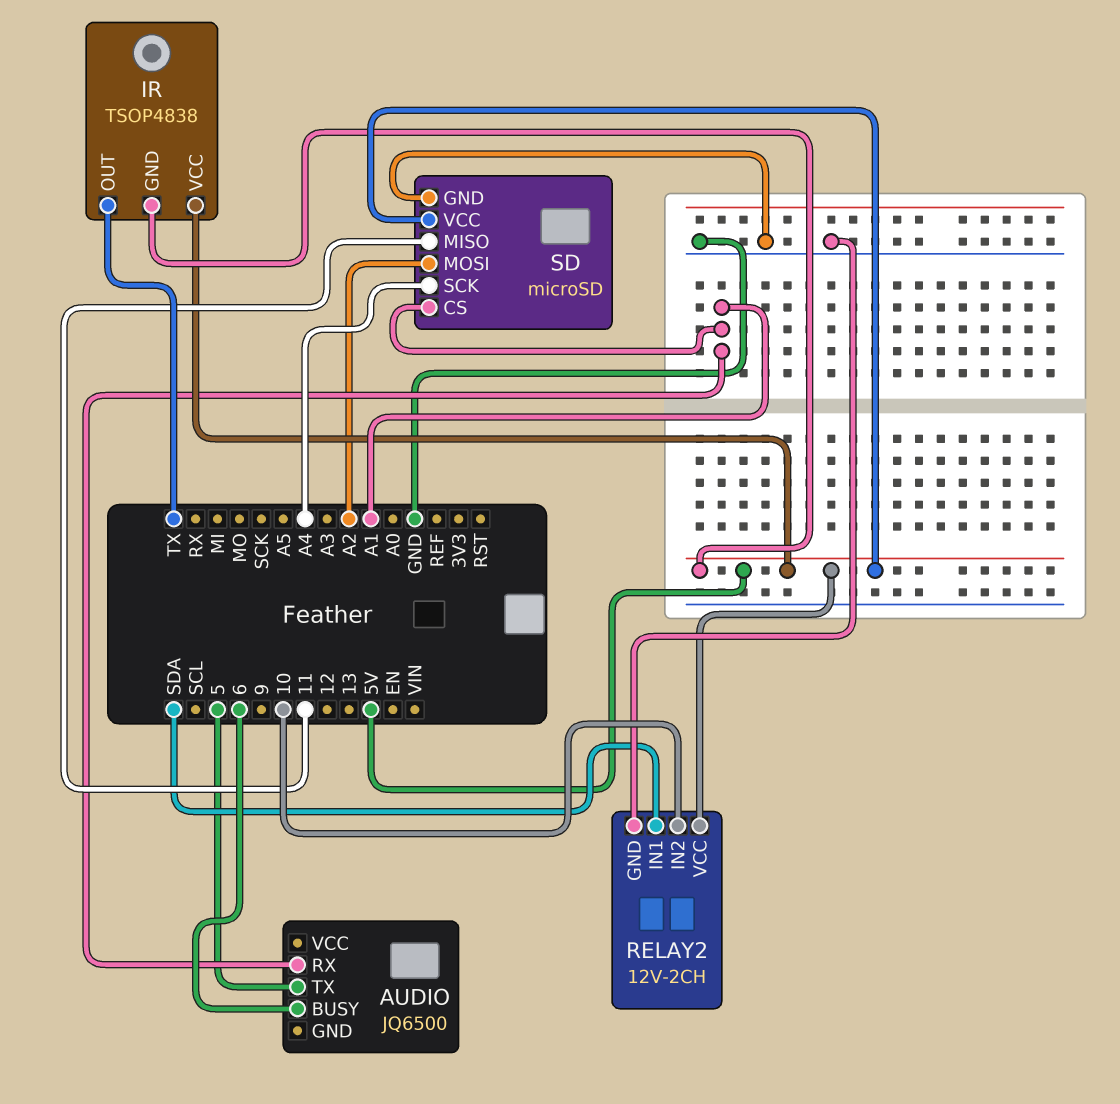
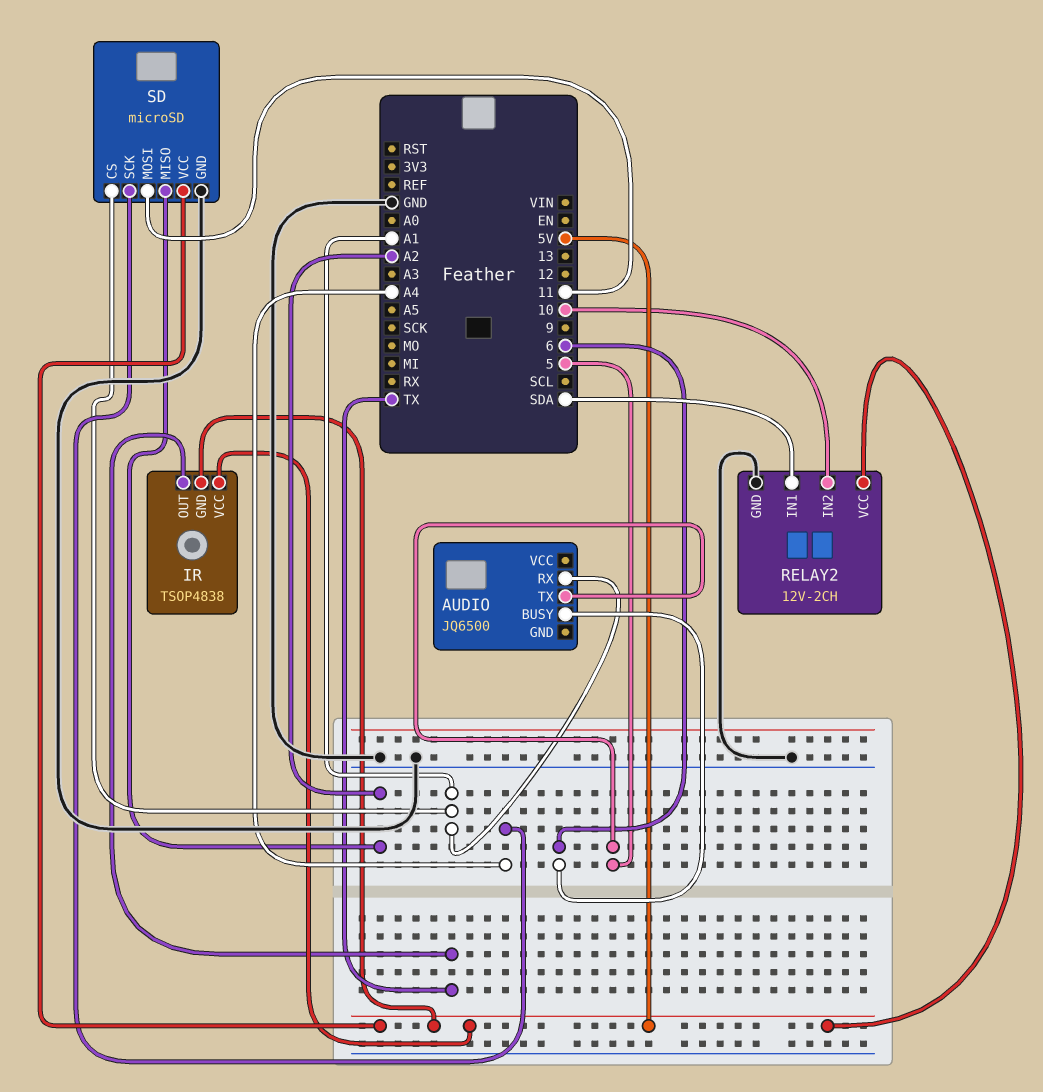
SD pin MISO: 11 -> A2
SD pin MOSI: A2 -> 11

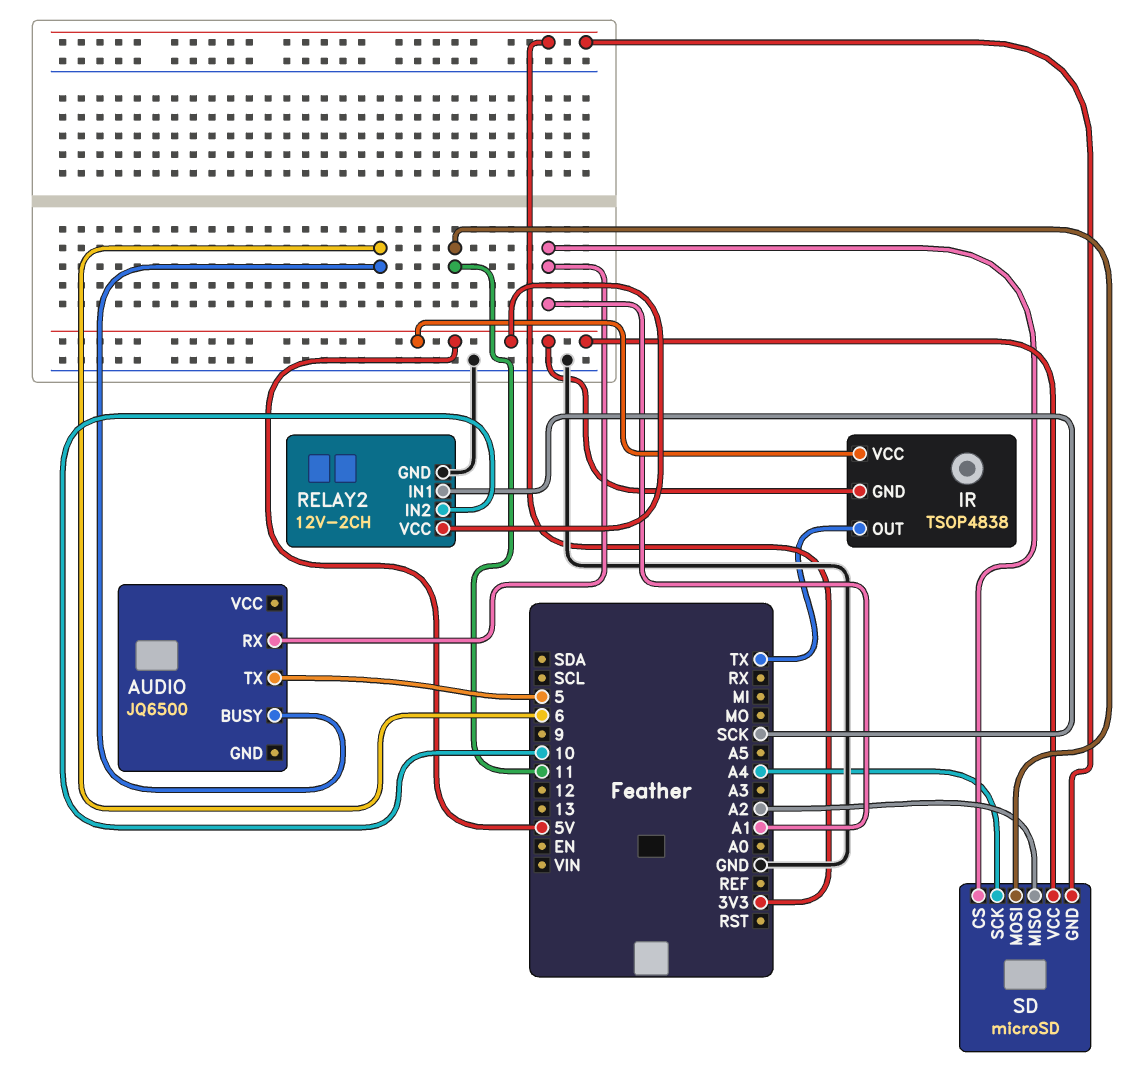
RELAY2 pin IN1: SDA -> SCK
SD pin GND: GND -> 3V3

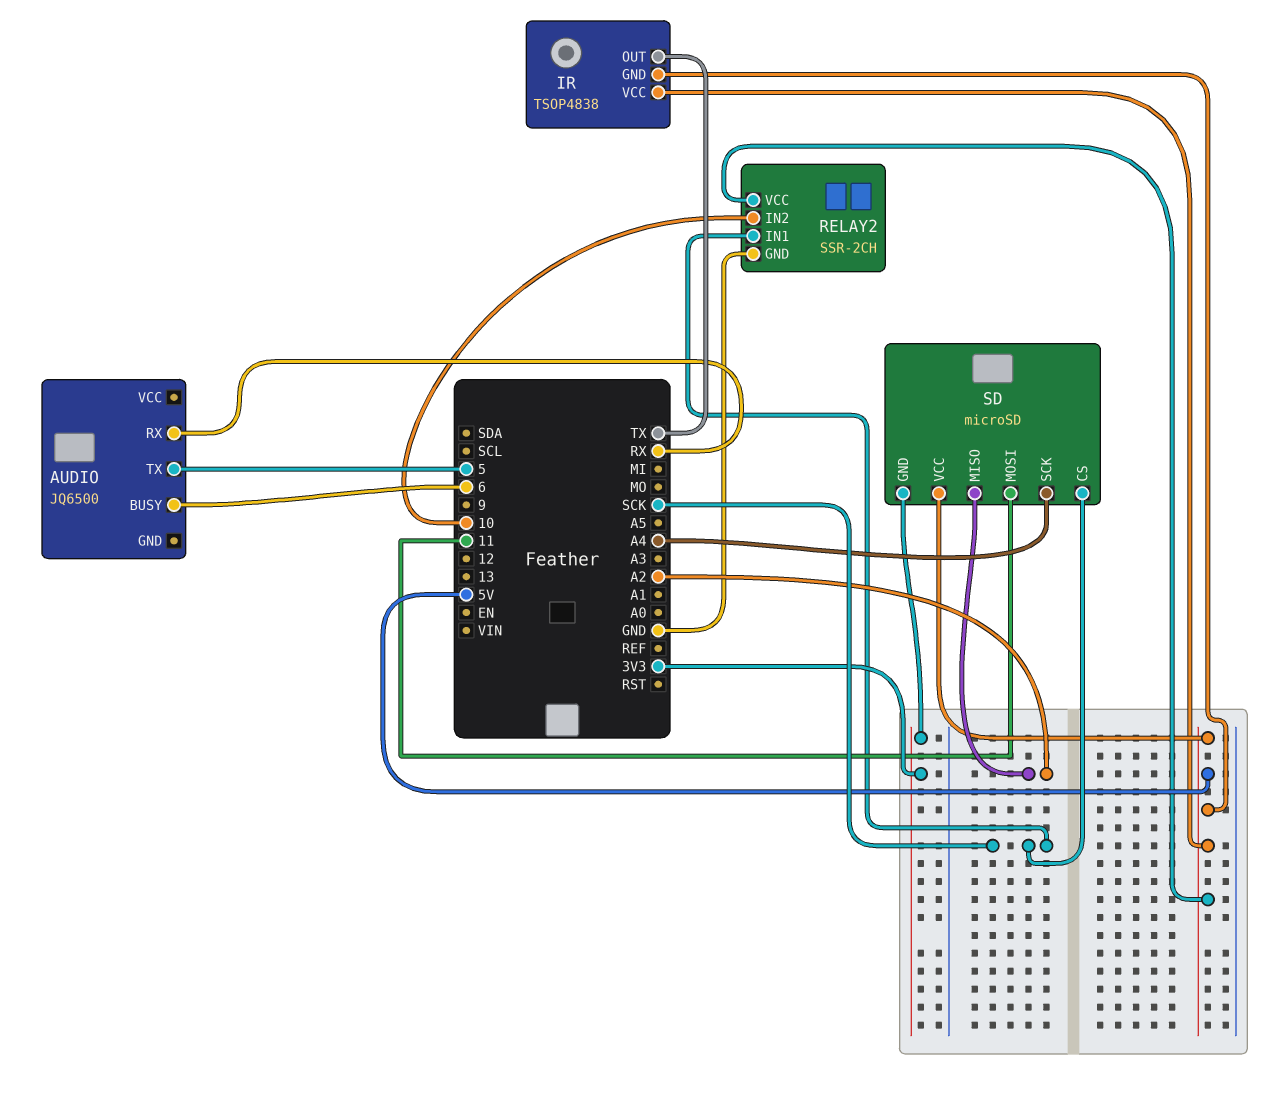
AUDIO pin RX: A1 -> RX
RELAY2: 12V-2CH -> SSR-2CH
SD pin CS: A1 -> SCK

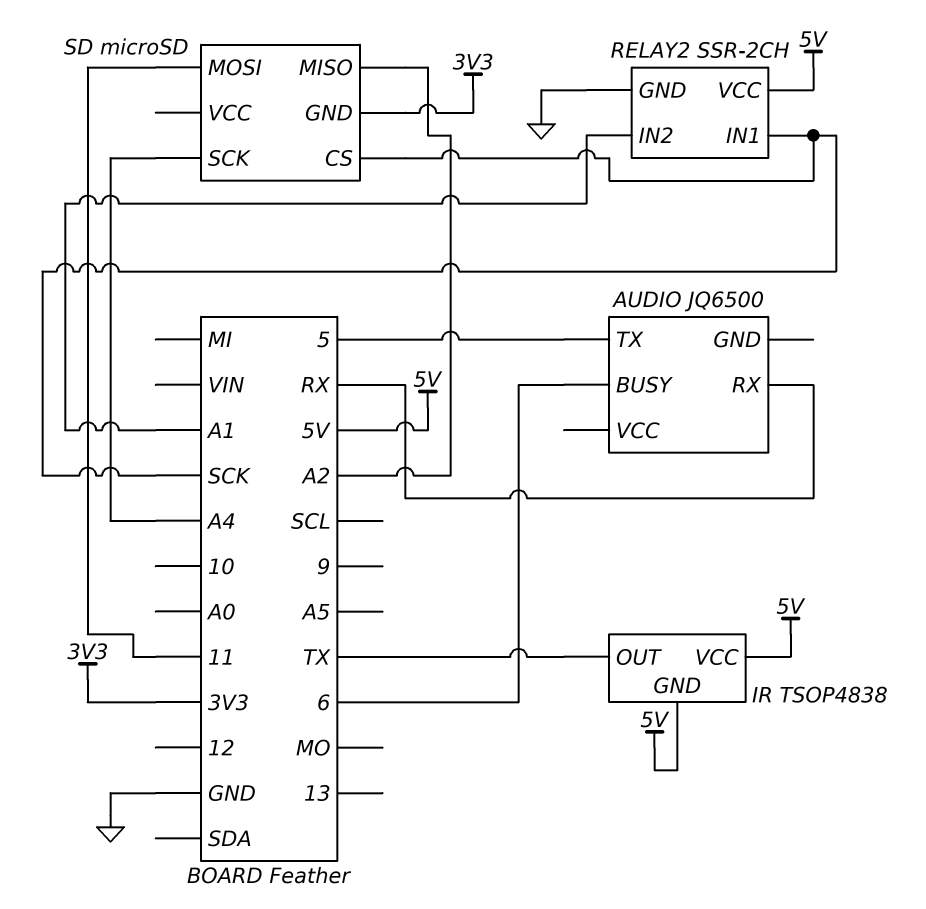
RELAY2 pin IN2: 10 -> A1
SD pin VCC: 5V -> none

